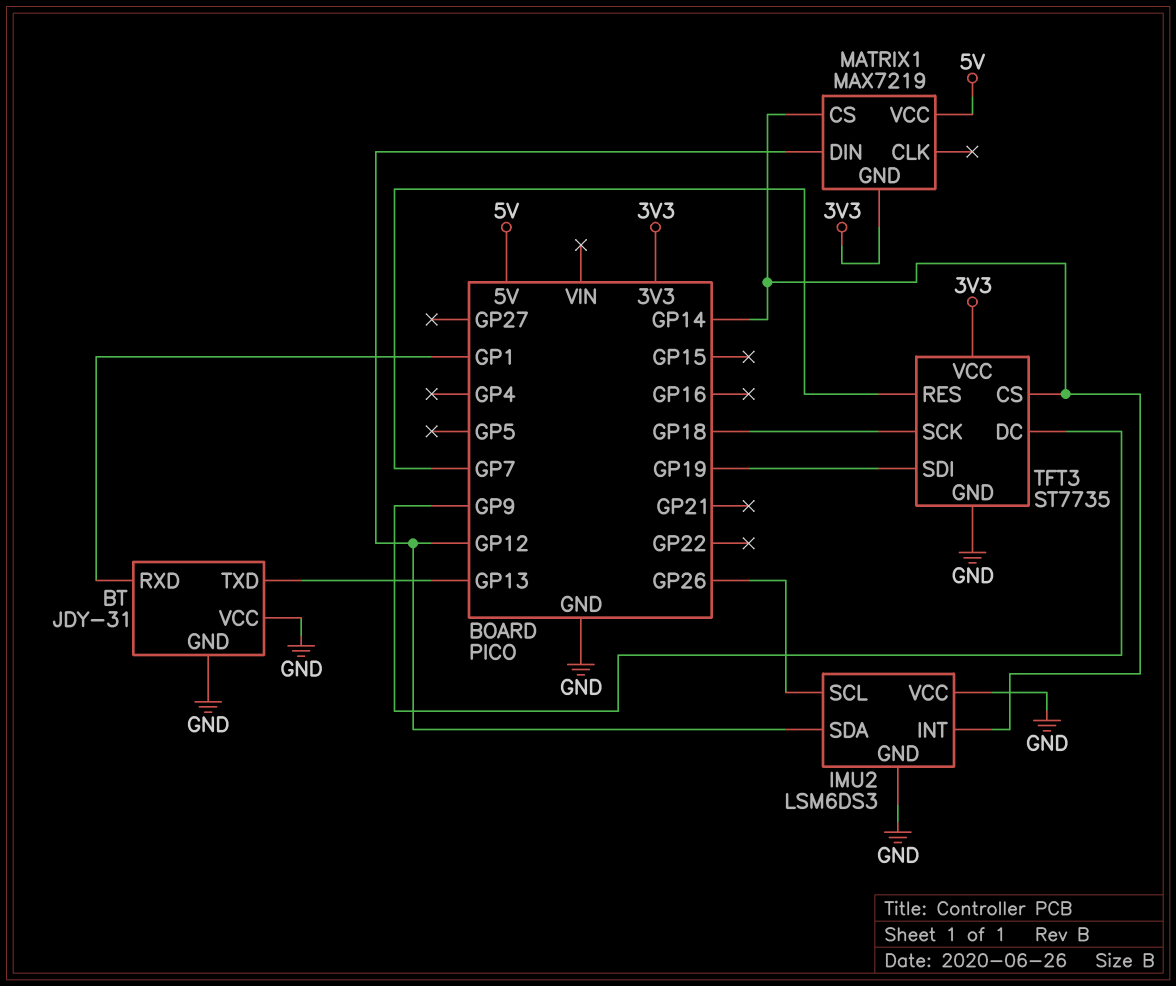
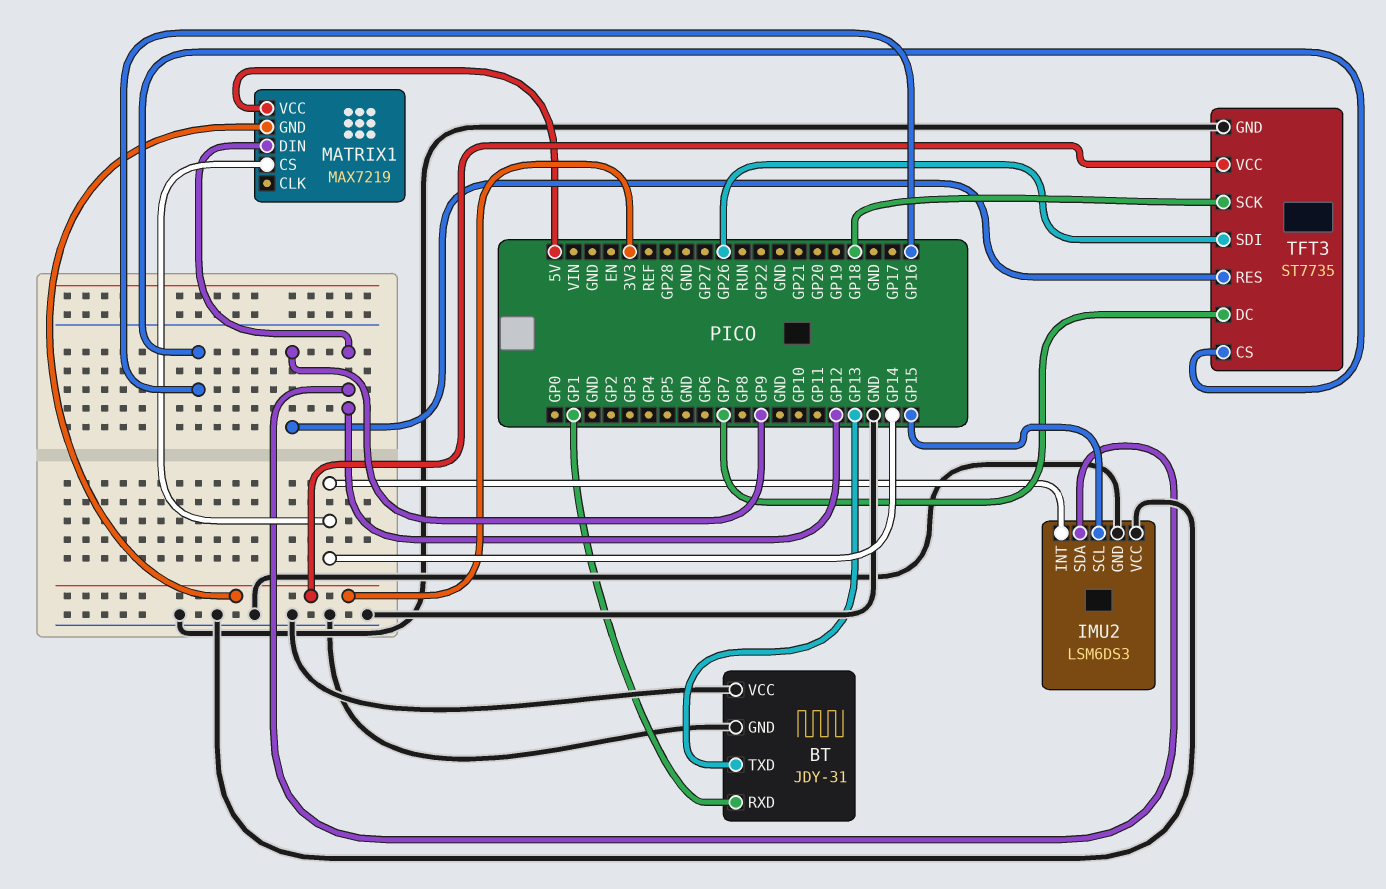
IMU2 pin SCL: GP26 -> GP15
TFT3 pin CS: GP14 -> GP16
TFT3 pin DC: GP9 -> GP7
TFT3 pin RES: GP7 -> GP9
TFT3 pin SDI: GP19 -> GP26

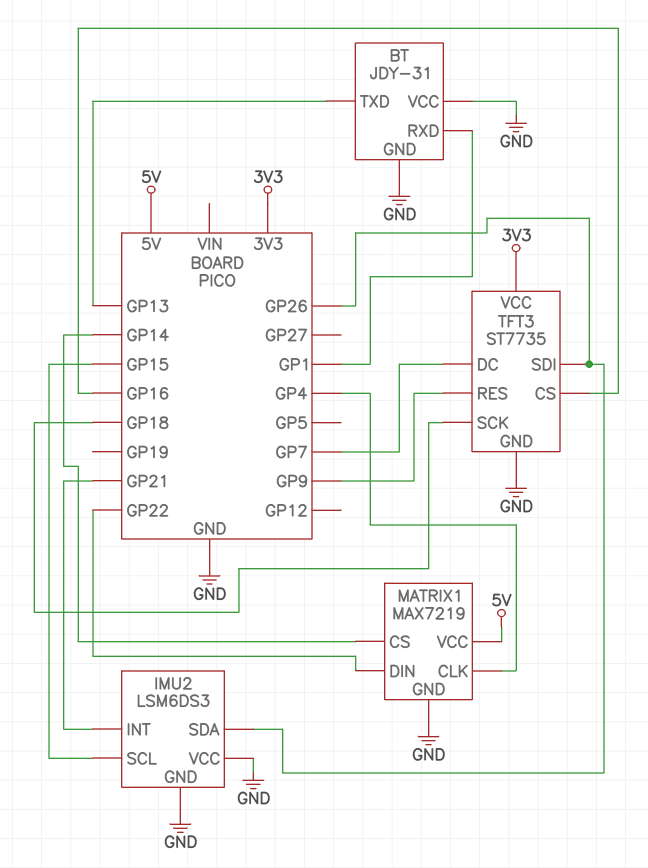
IMU2 pin INT: GP14 -> GP21
IMU2 pin SDA: GP12 -> GP26
MATRIX1 pin CLK: none -> GP4
MATRIX1 pin DIN: GP12 -> GP22
MATRIX1 pin GND: 3V3 -> GND

